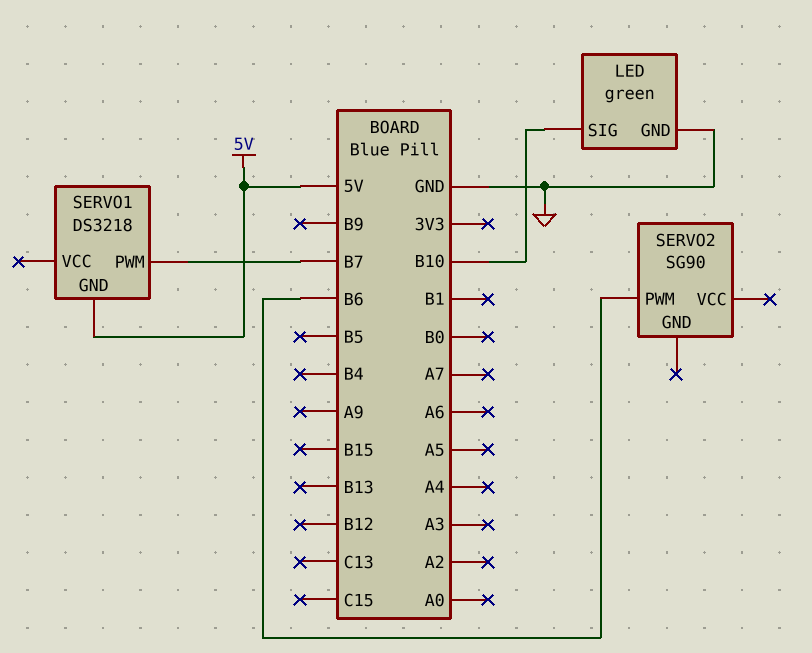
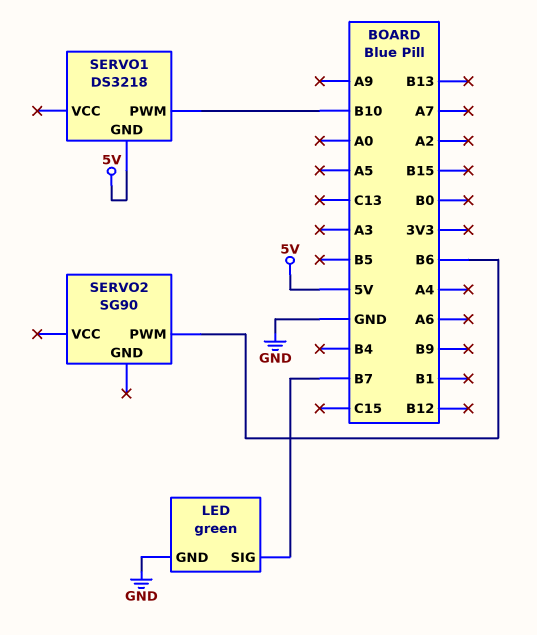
LED pin SIG: B10 -> B7
SERVO1 pin PWM: B7 -> B10

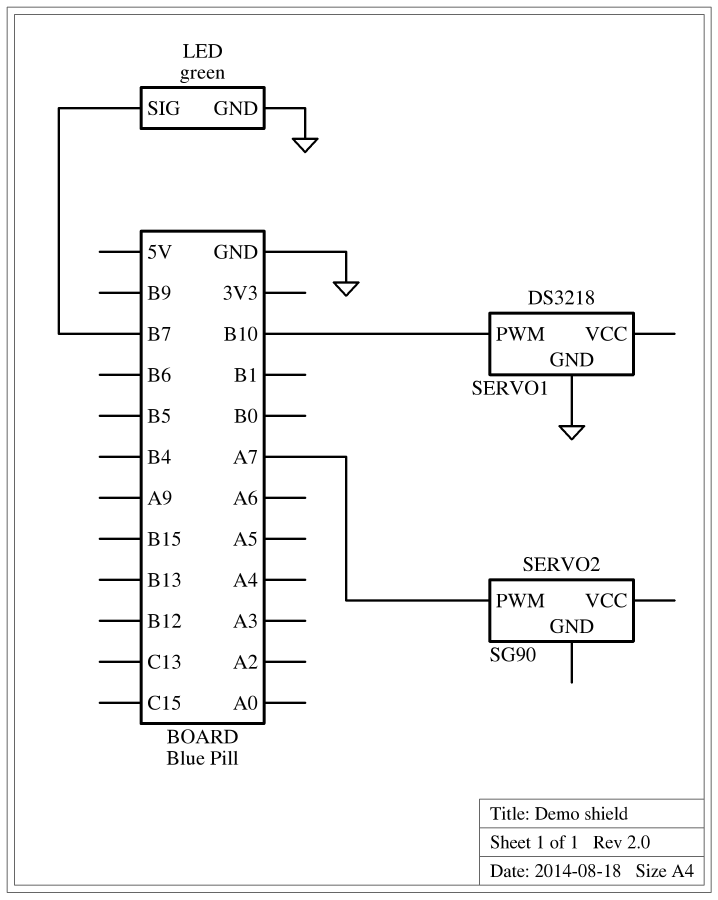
SERVO1 pin GND: 5V -> GND
SERVO2 pin PWM: B6 -> A7

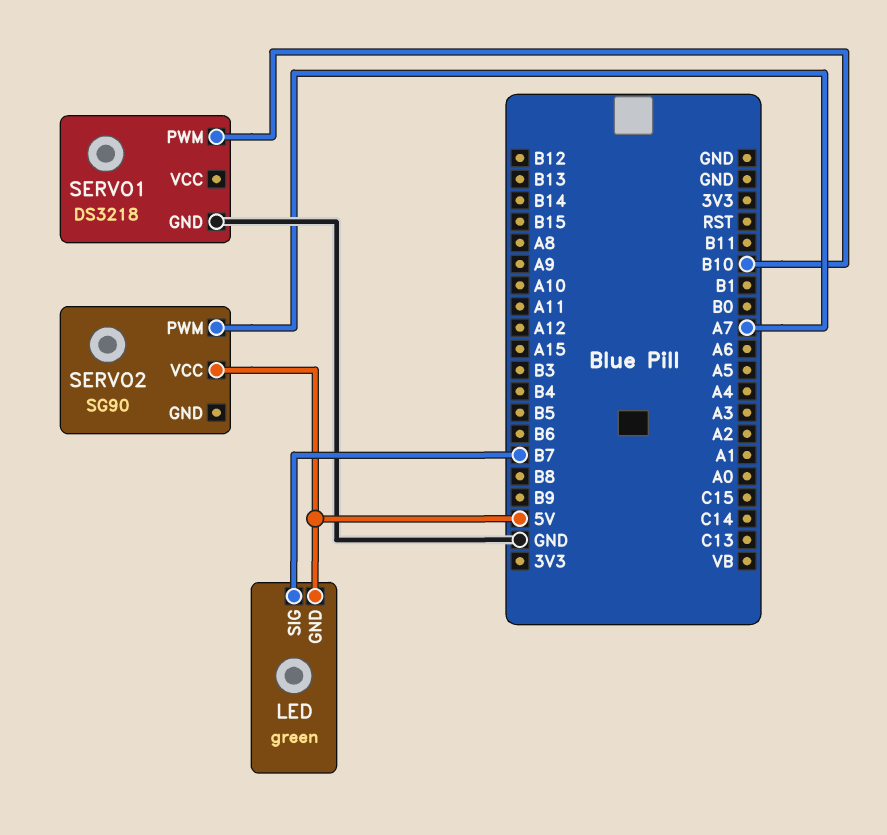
LED pin GND: GND -> 5V
SERVO2 pin VCC: none -> 5V

